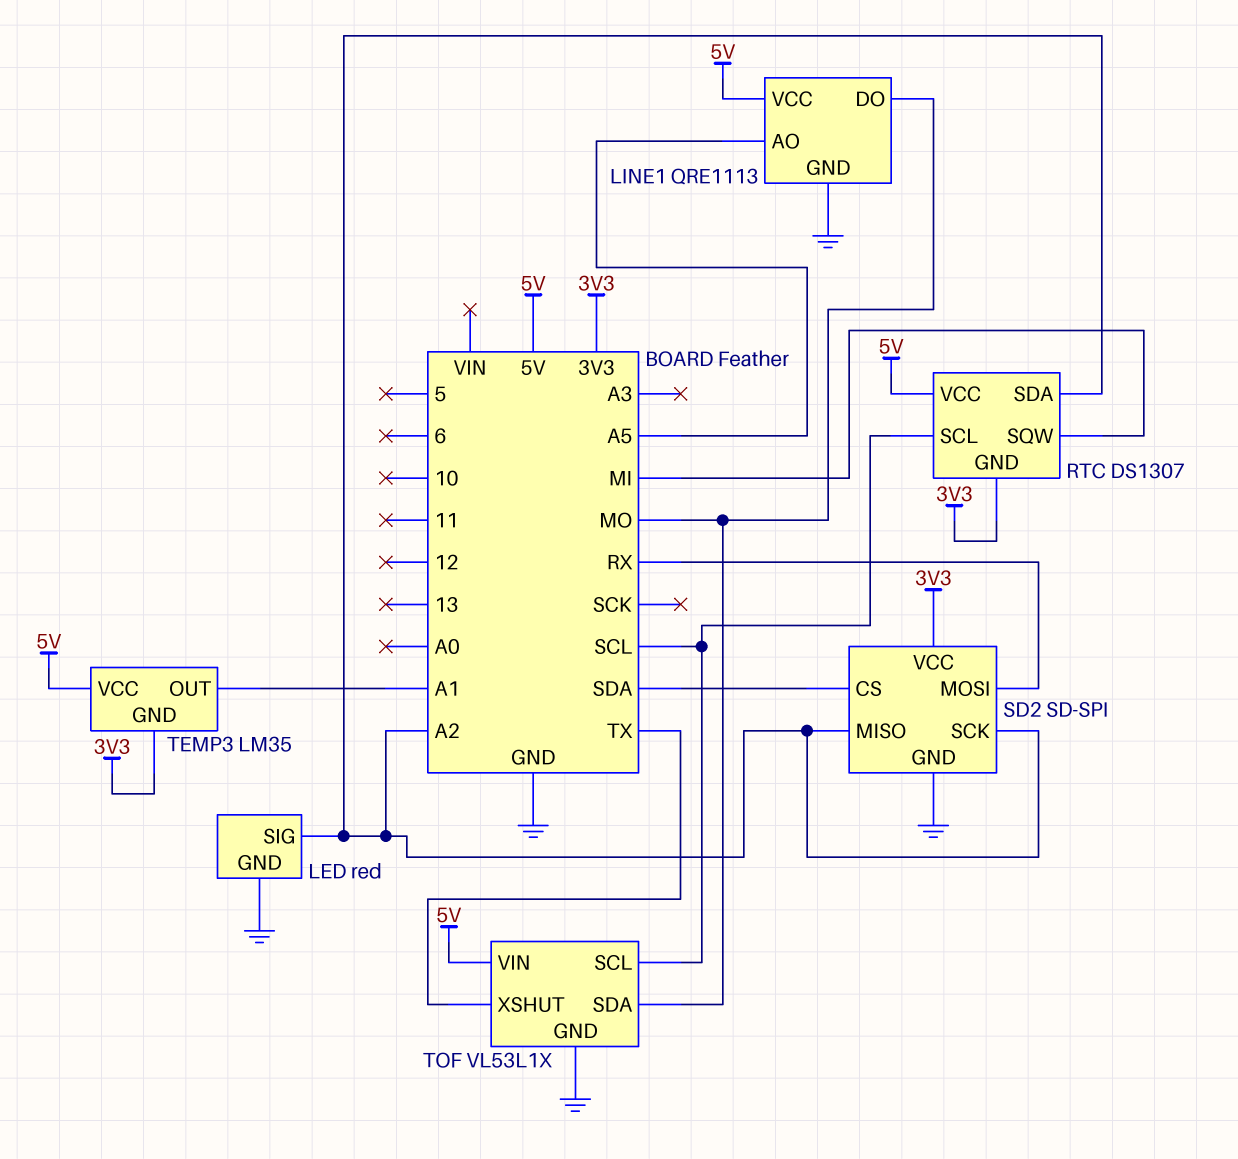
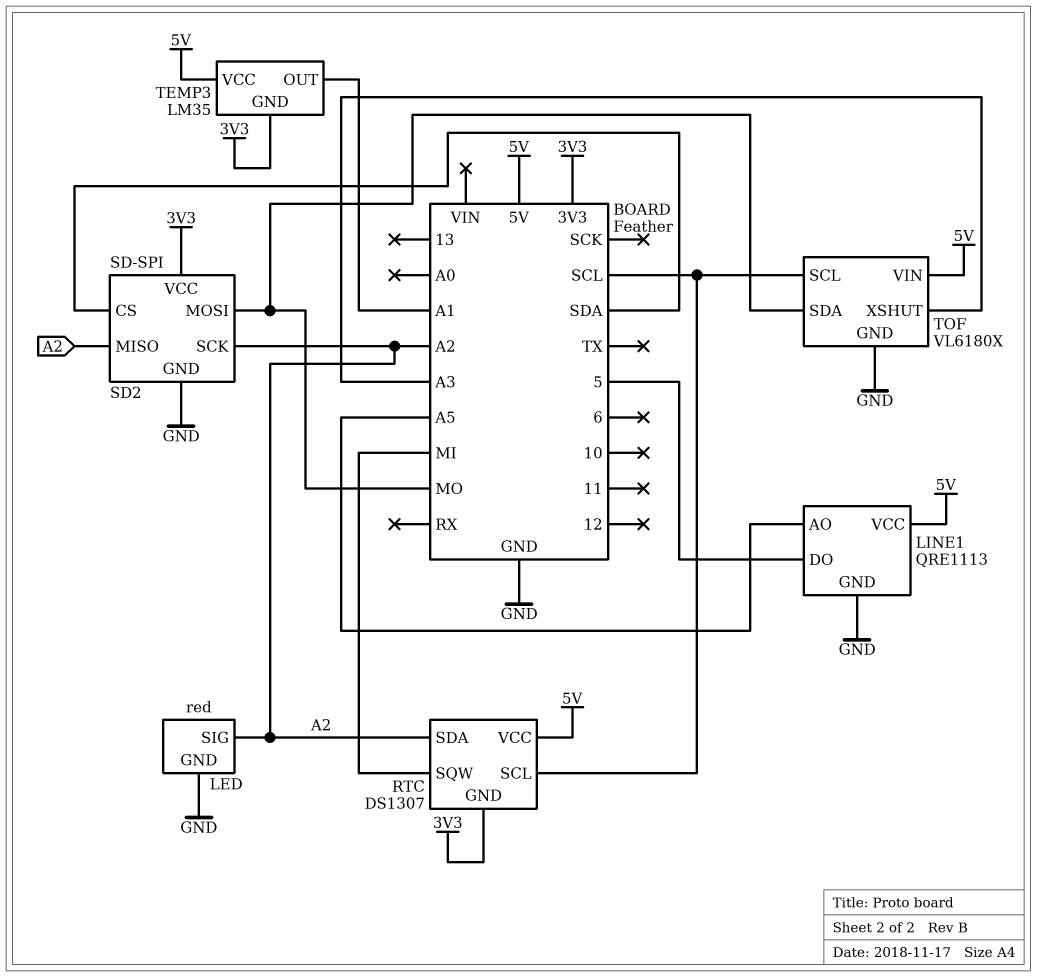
LINE1 pin DO: MO -> 5
SD2 pin MOSI: RX -> MO
TOF: VL53L1X -> VL6180X
TOF pin XSHUT: TX -> A3

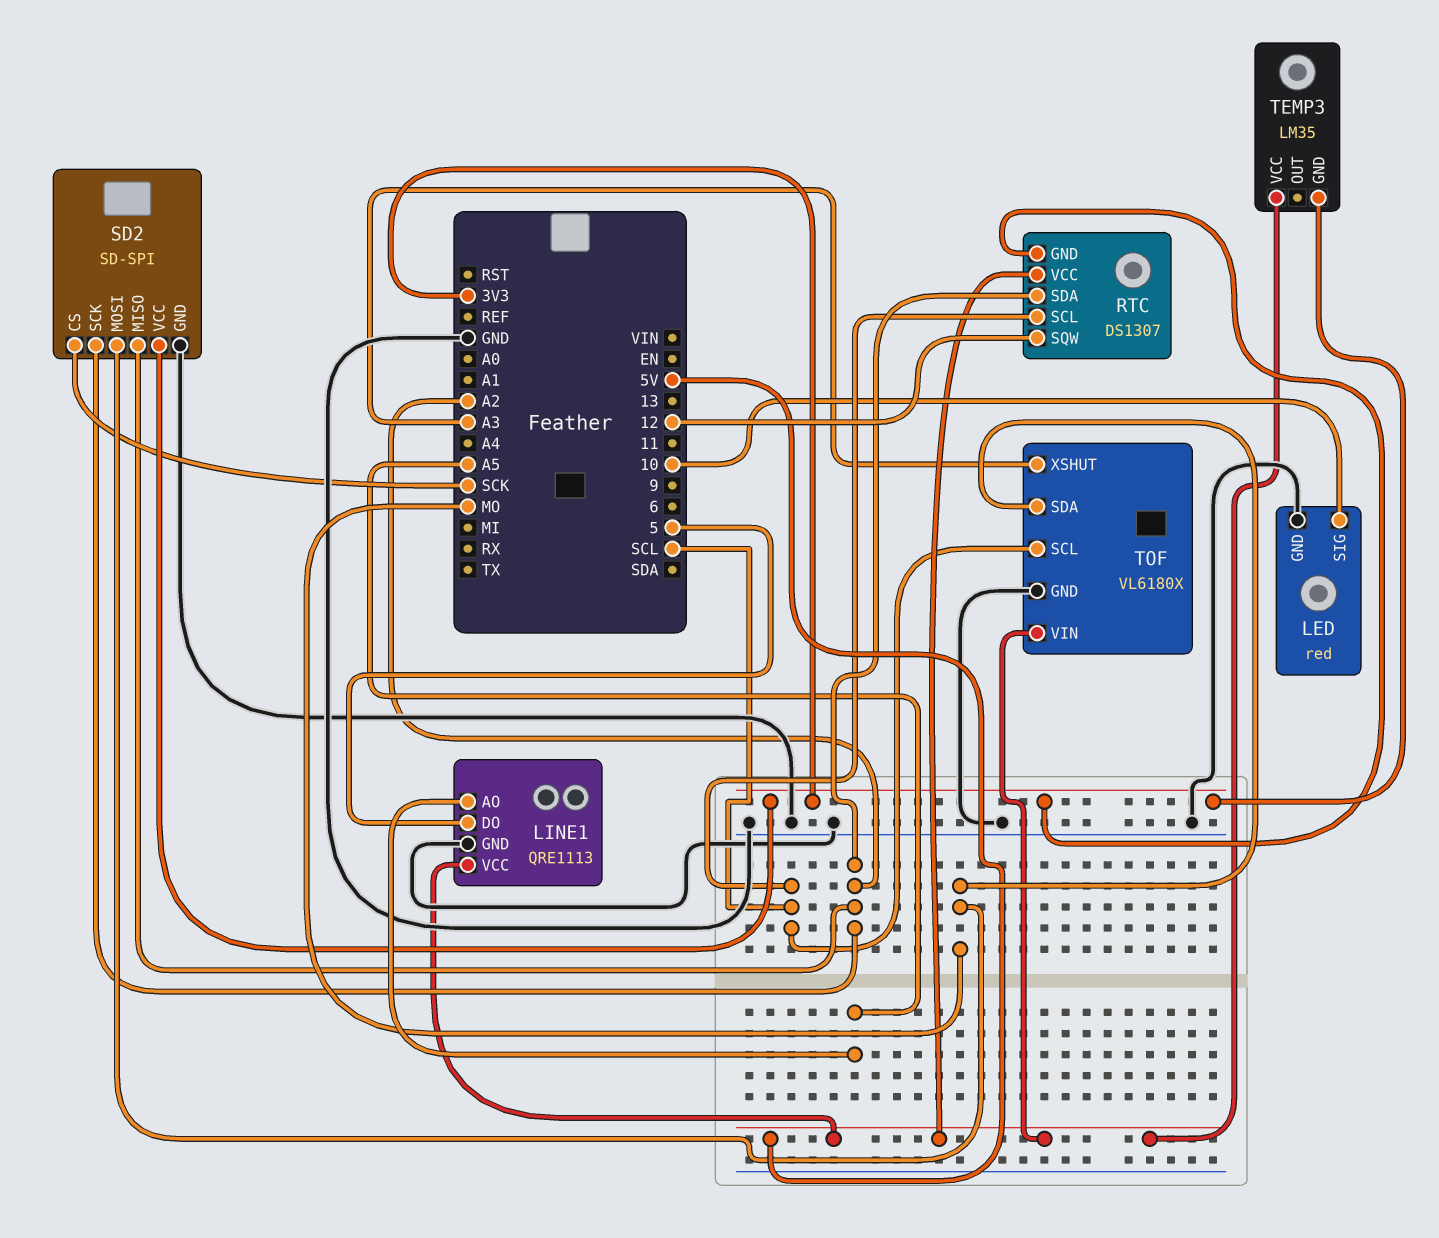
LED pin SIG: A2 -> 10
RTC pin SQW: MI -> 12
SD2 pin CS: SDA -> SCK
TEMP3 pin OUT: A1 -> none

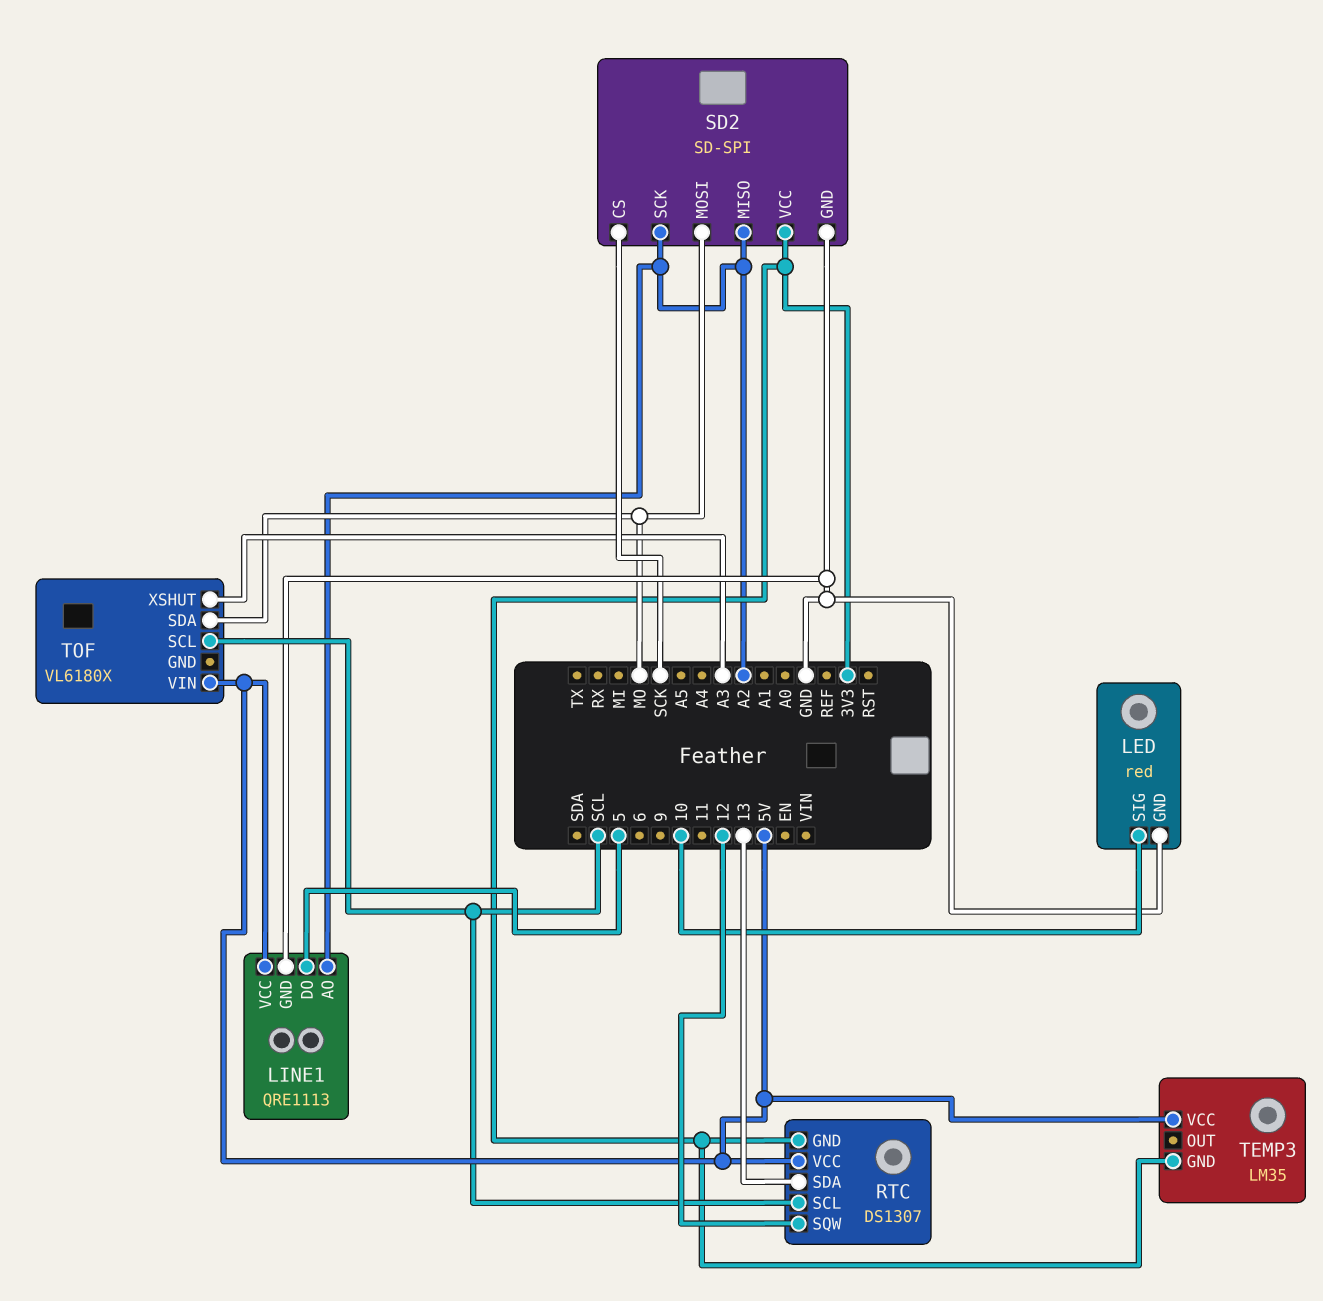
LINE1 pin AO: A5 -> A2
RTC pin SDA: A2 -> 13
TOF pin GND: GND -> none

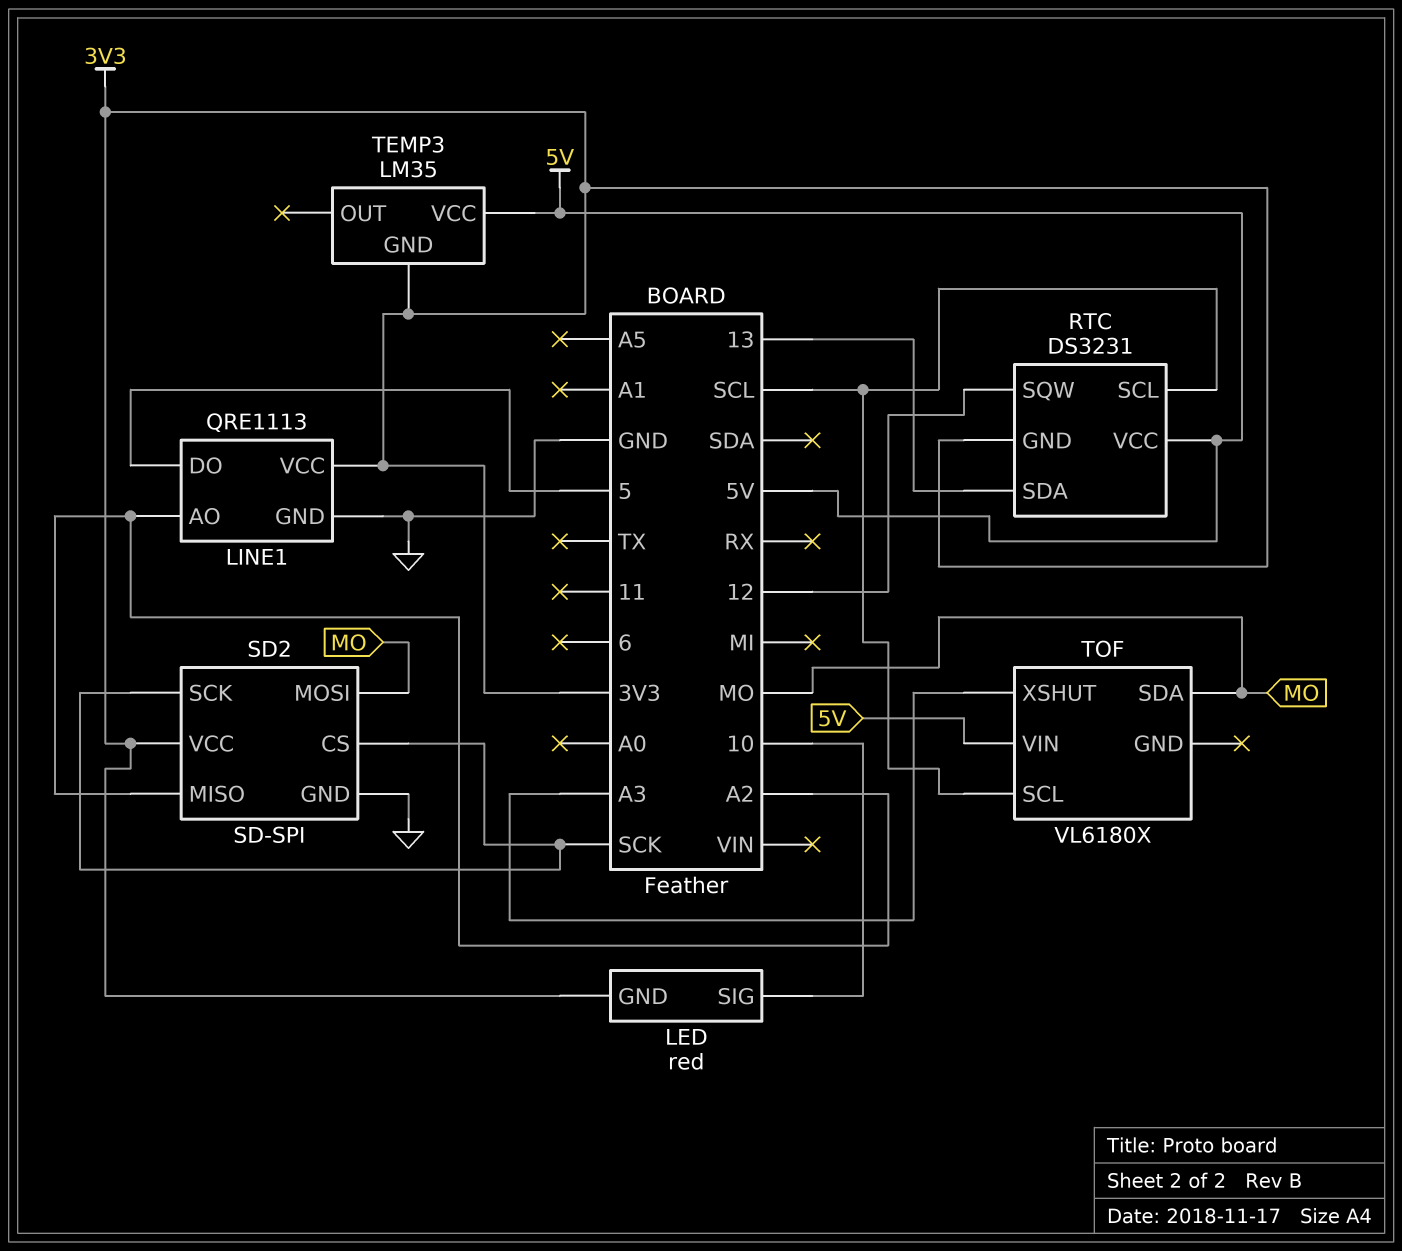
LED pin GND: GND -> 3V3
LINE1 pin VCC: 5V -> 3V3
RTC: DS1307 -> DS3231
SD2 pin SCK: A2 -> SCK

